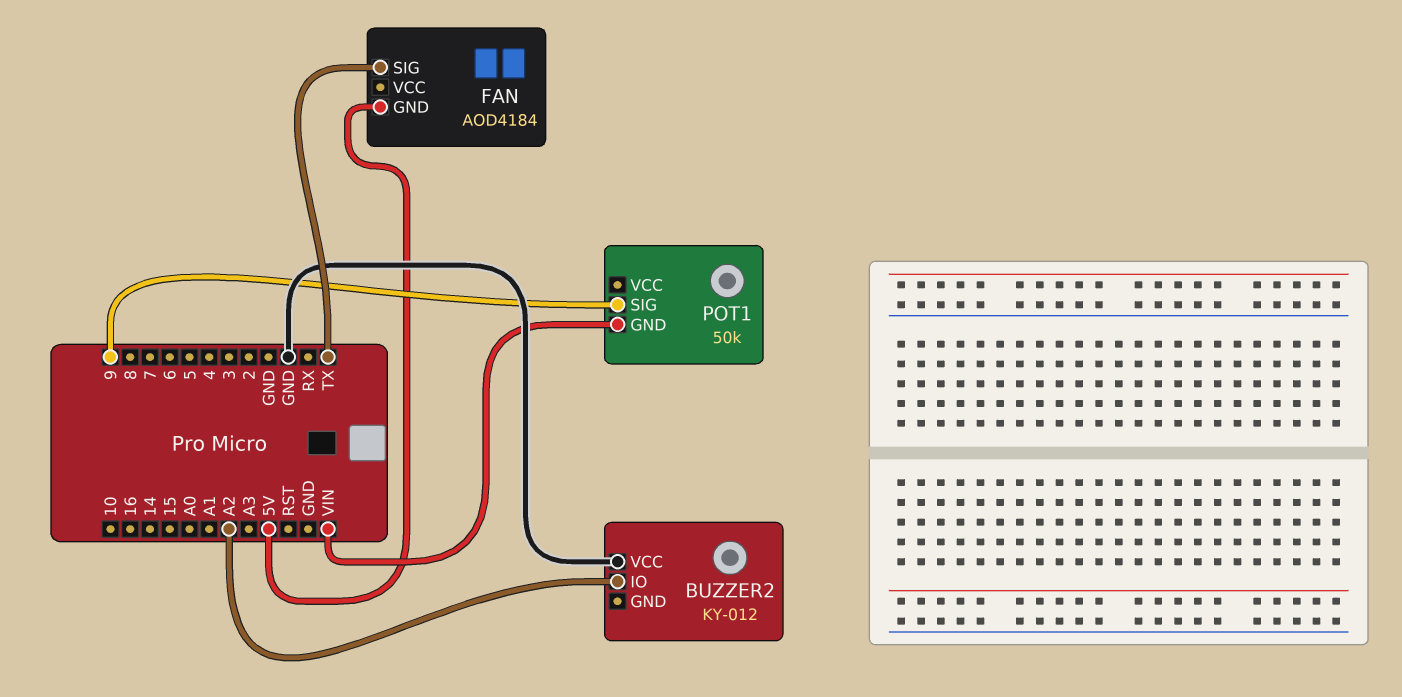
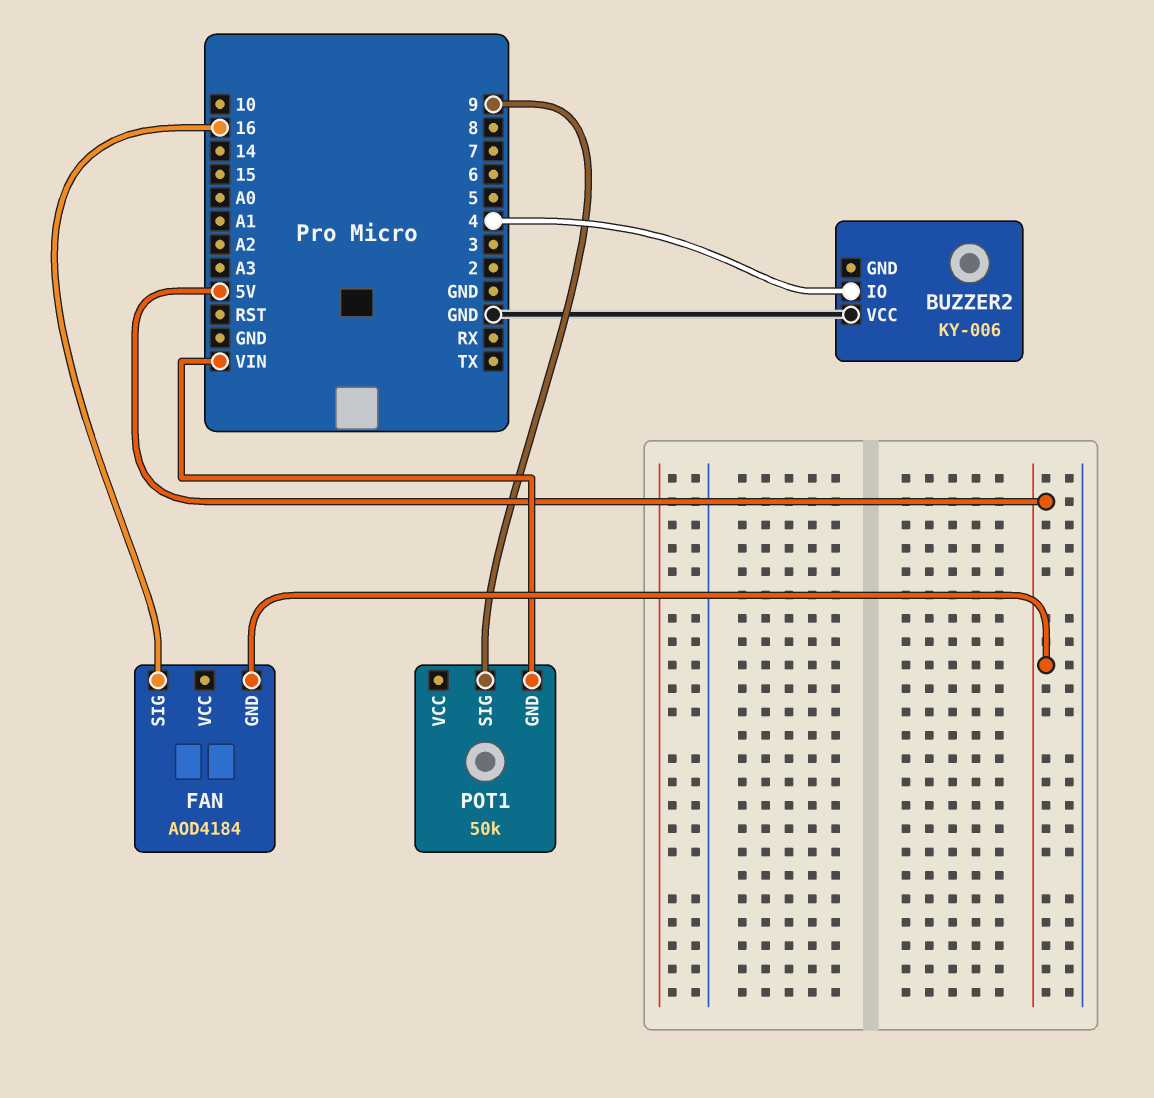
BUZZER2: KY-012 -> KY-006
BUZZER2 pin IO: A2 -> 4
FAN pin SIG: TX -> 16

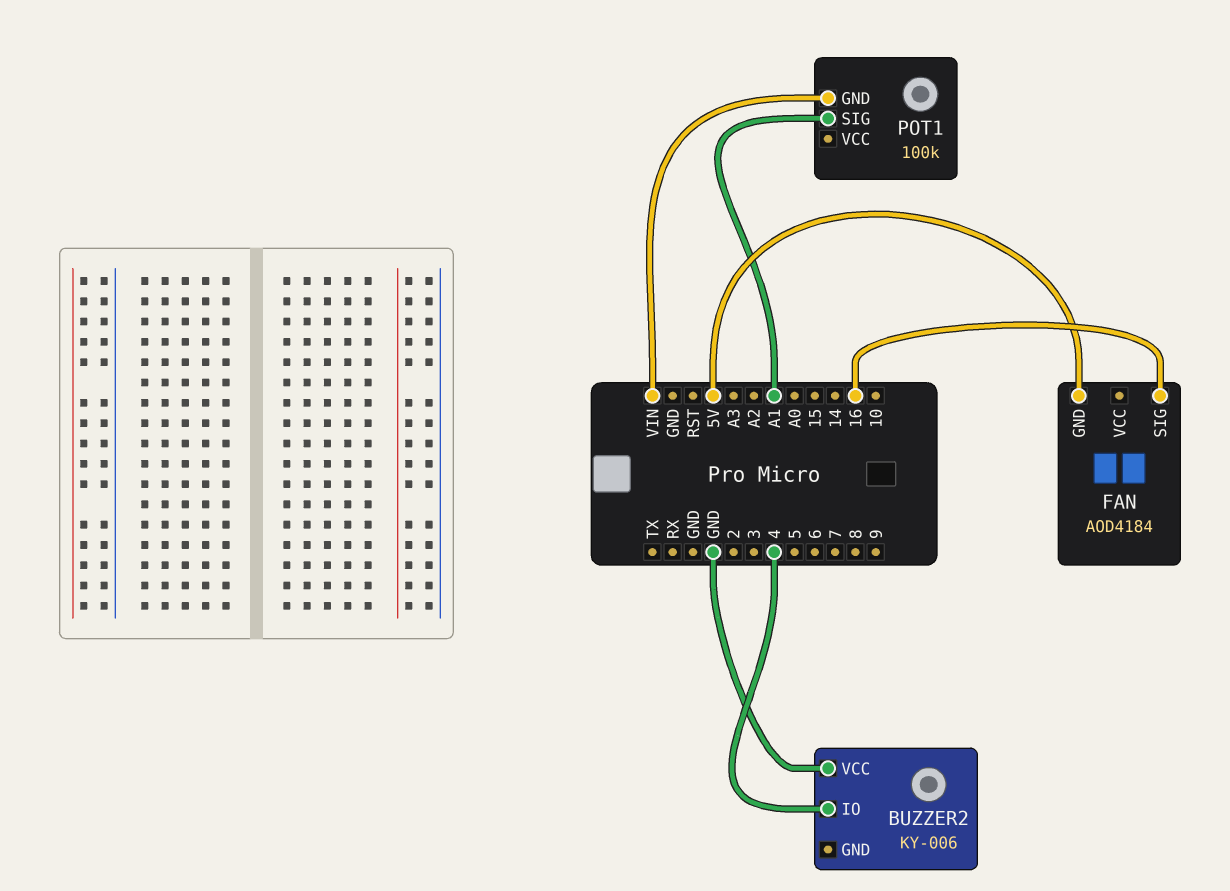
POT1: 50k -> 100k
POT1 pin SIG: 9 -> A1

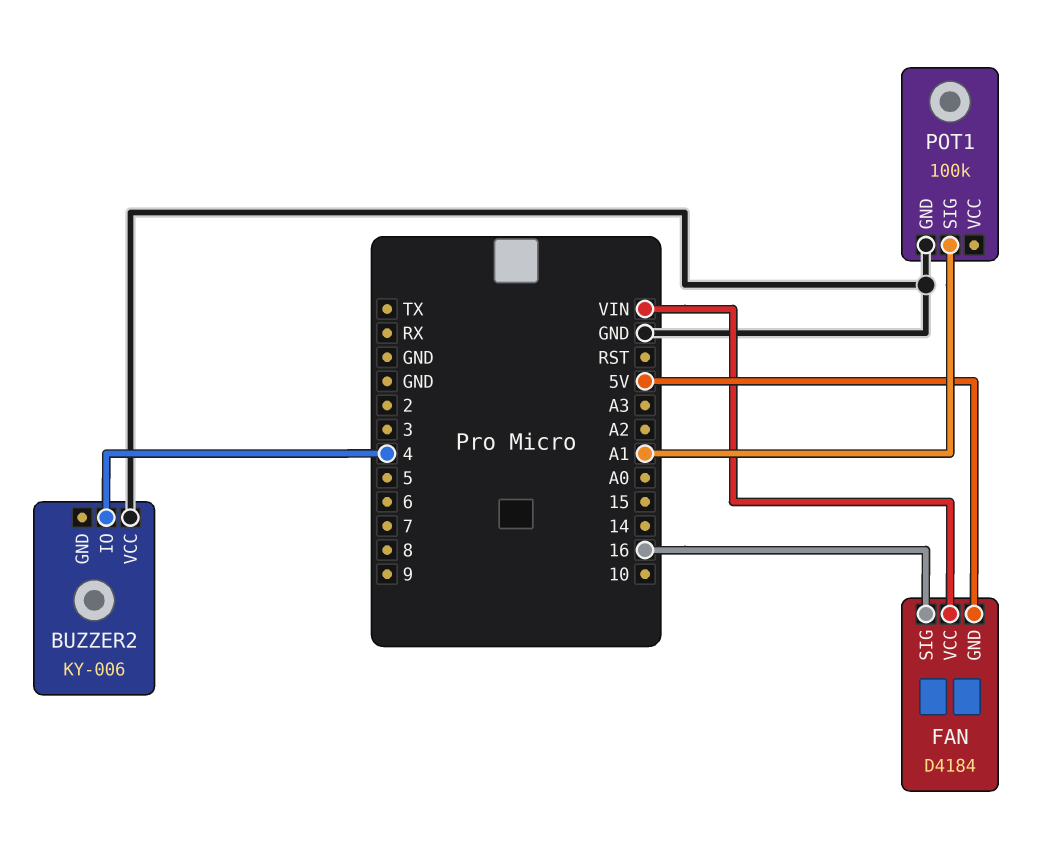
FAN: AOD4184 -> D4184
FAN pin VCC: none -> VIN
POT1 pin GND: VIN -> GND

